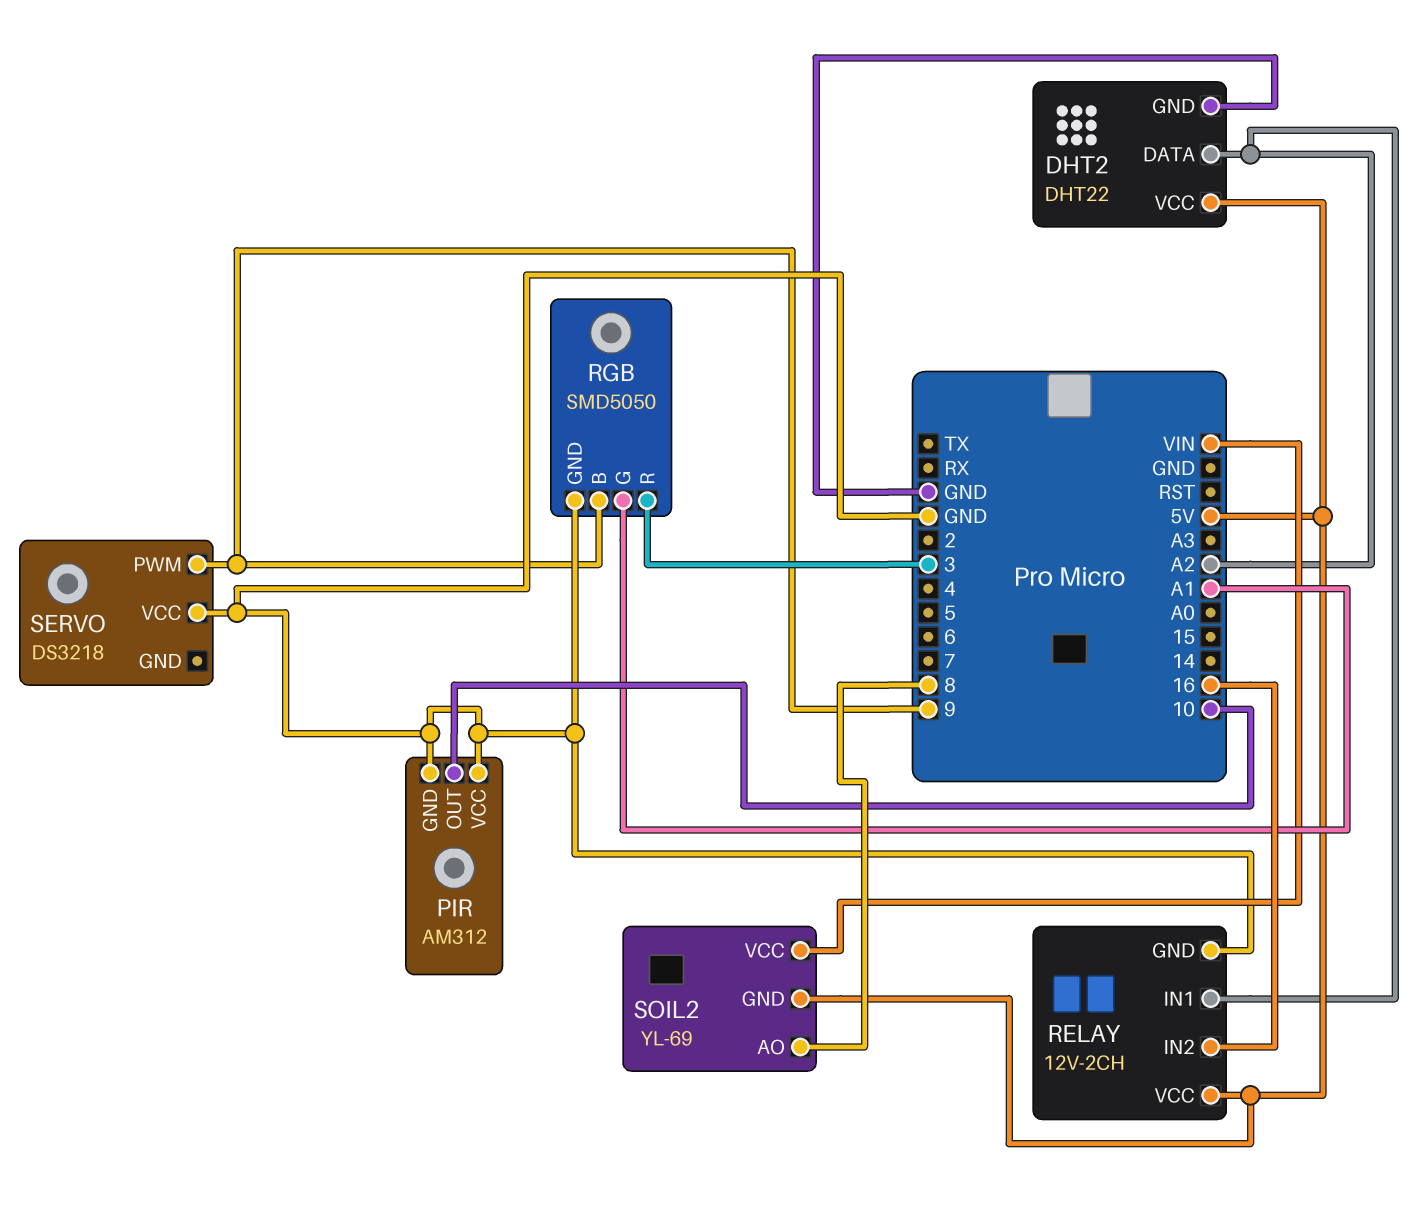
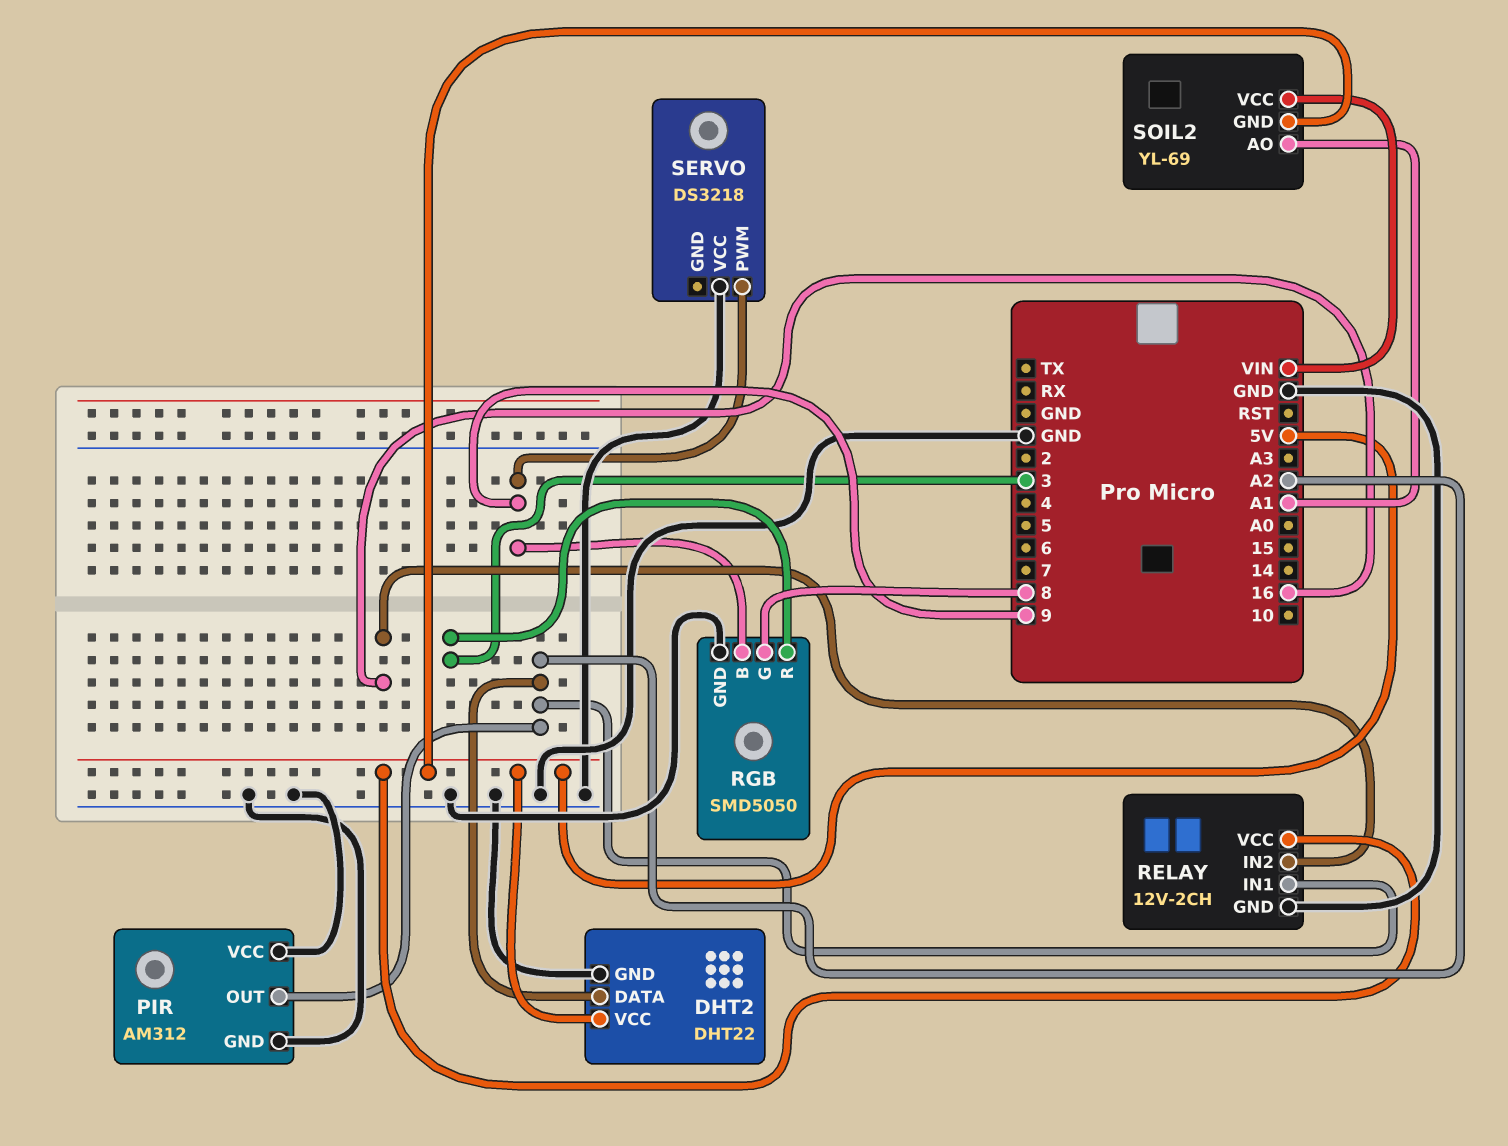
PIR pin OUT: 10 -> A2
RGB pin G: A1 -> 8
SOIL2 pin AO: 8 -> A1

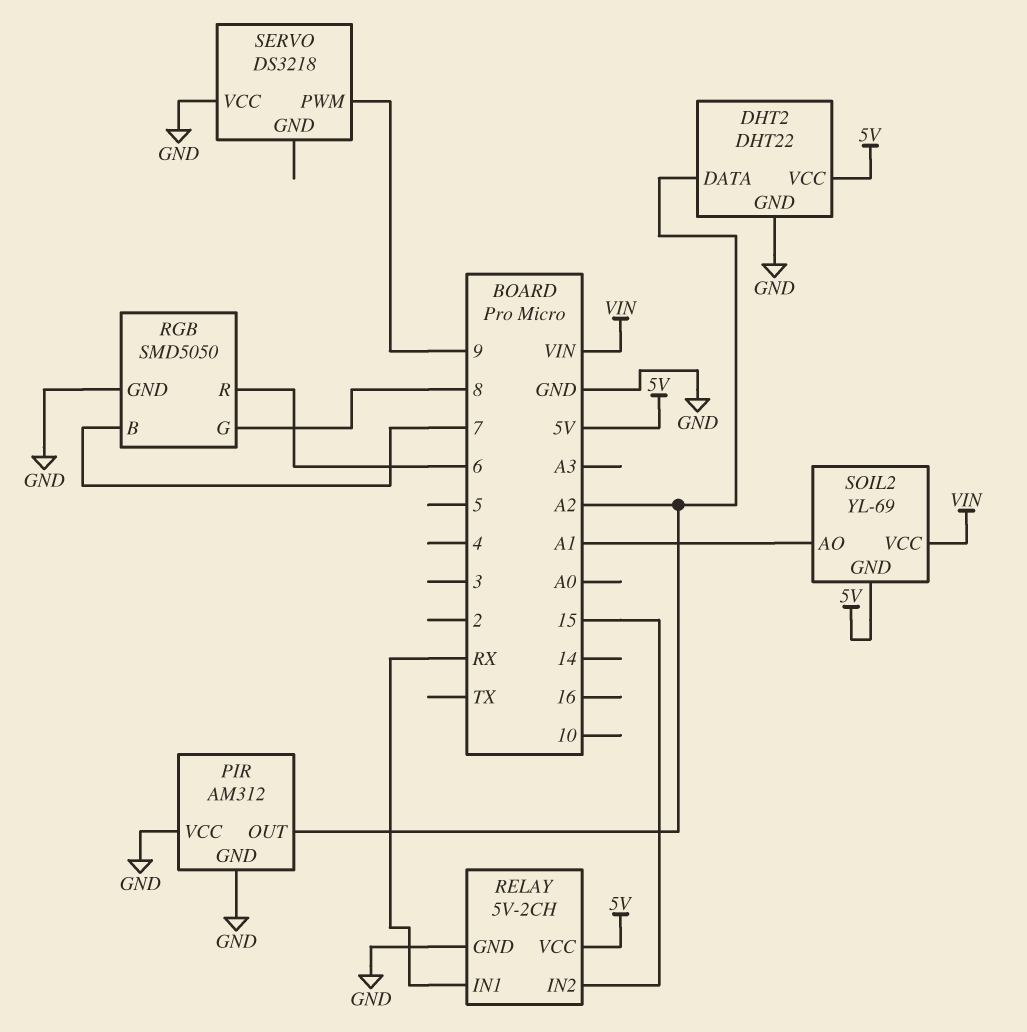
RELAY: 12V-2CH -> 5V-2CH
RELAY pin IN1: A2 -> RX
RELAY pin IN2: 16 -> 15
RGB pin B: 9 -> 7
RGB pin R: 3 -> 6

